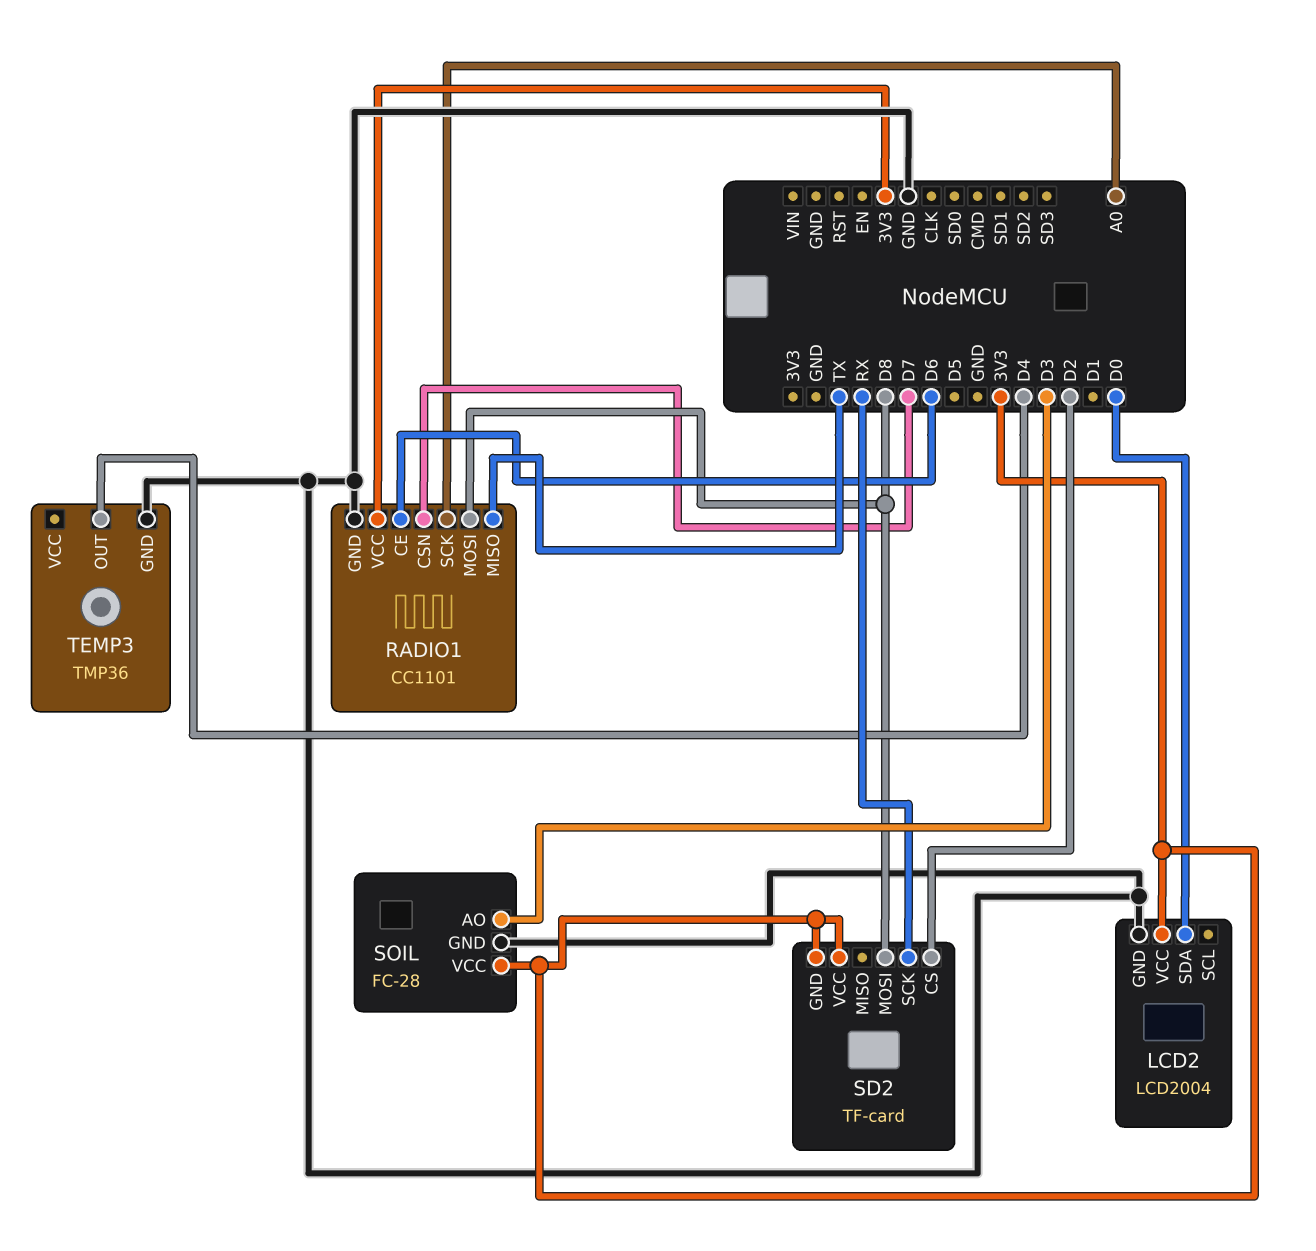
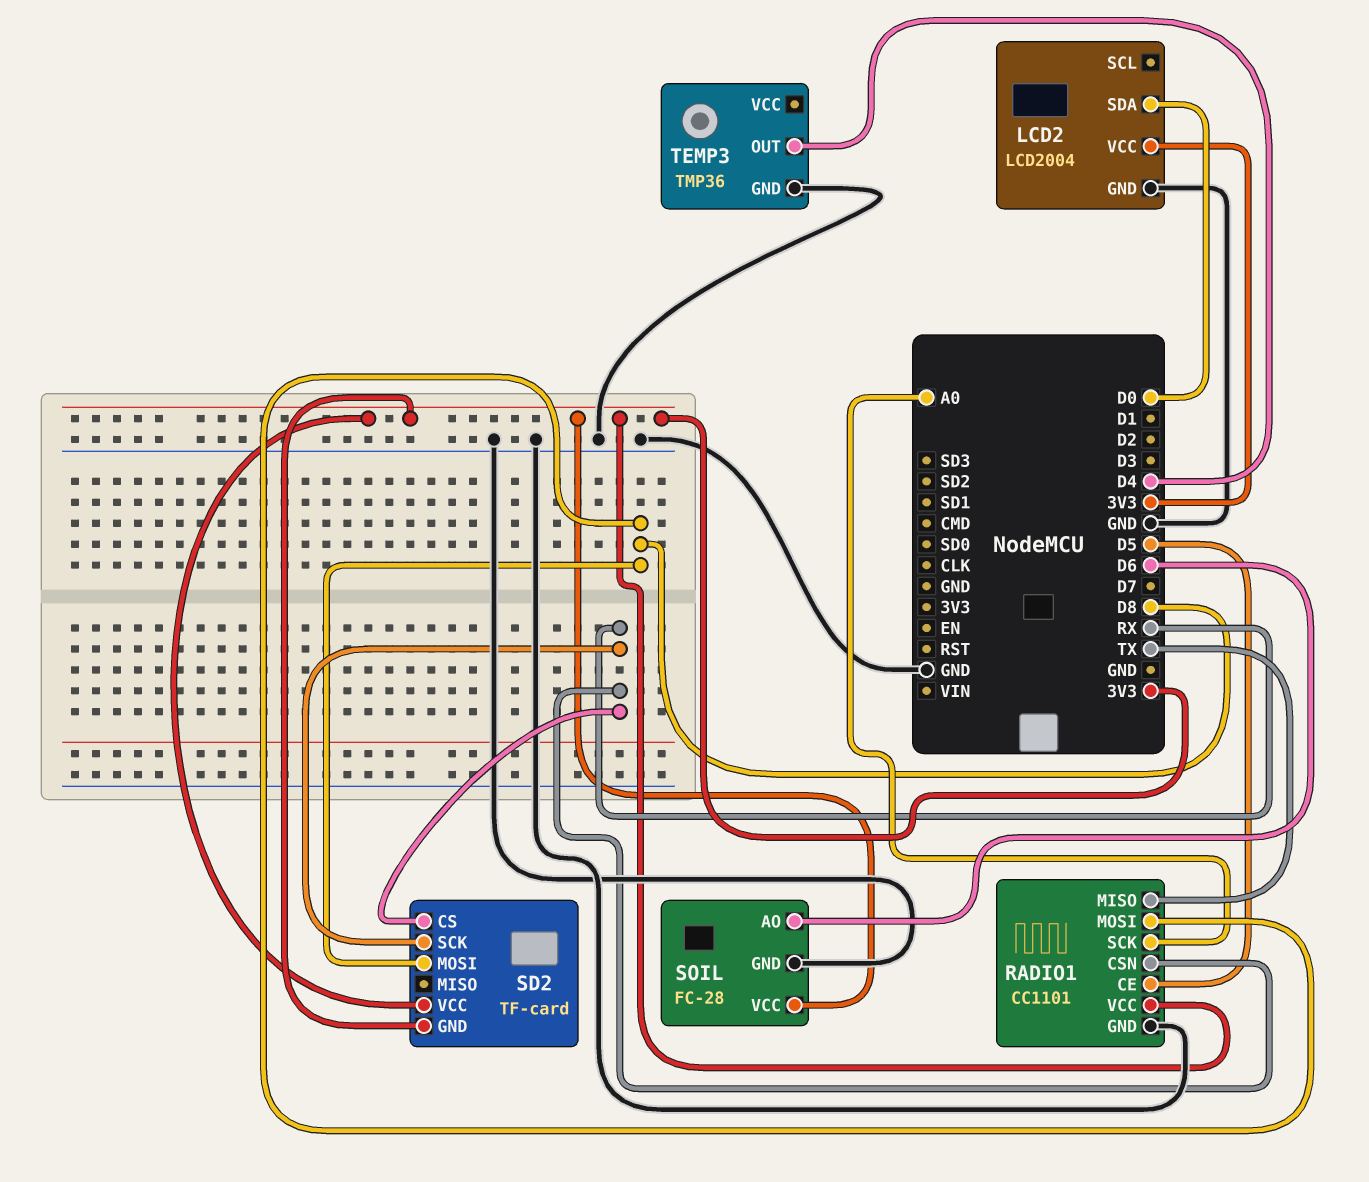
RADIO1 pin CE: D6 -> D5
RADIO1 pin CSN: D7 -> RX
SD2 pin CS: D2 -> RX
SOIL pin AO: D3 -> D6

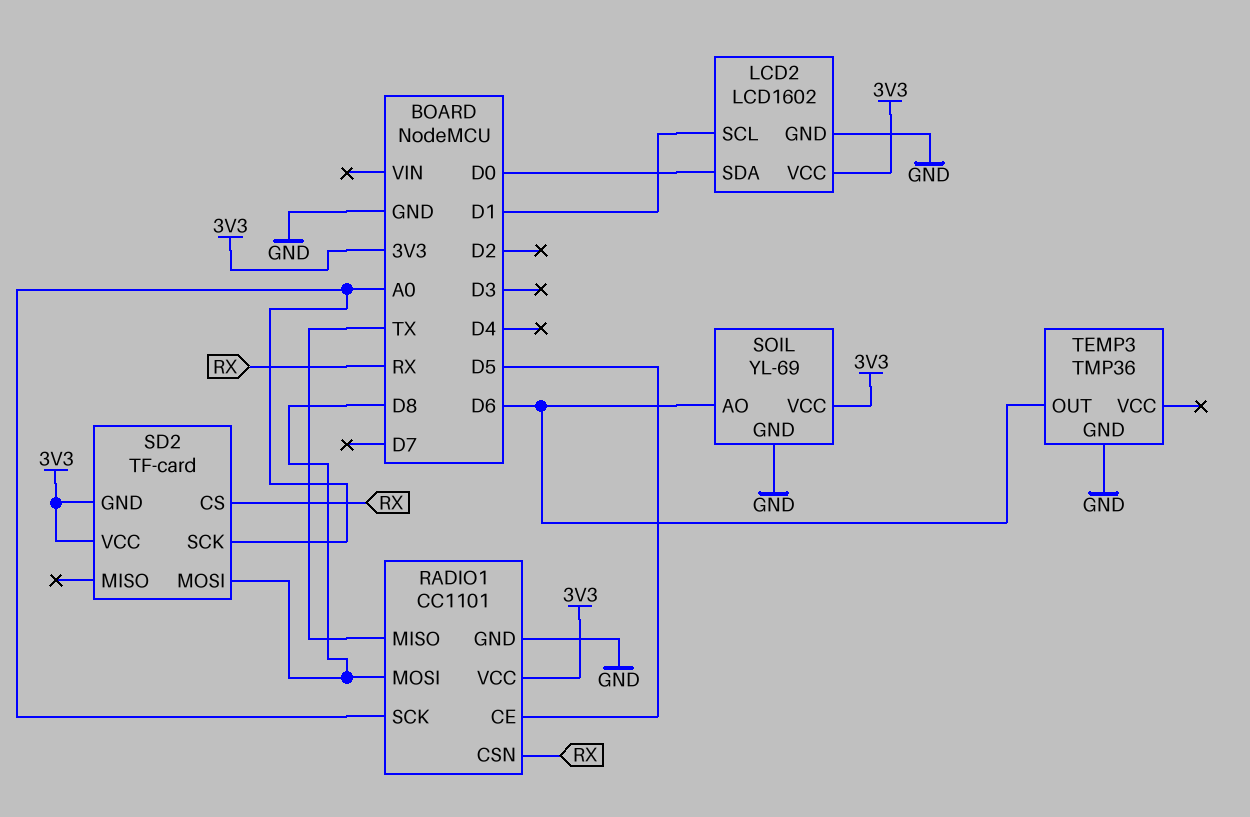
LCD2: LCD2004 -> LCD1602
LCD2 pin SCL: none -> D1
SD2 pin SCK: RX -> A0
SOIL: FC-28 -> YL-69
TEMP3 pin OUT: D4 -> D6

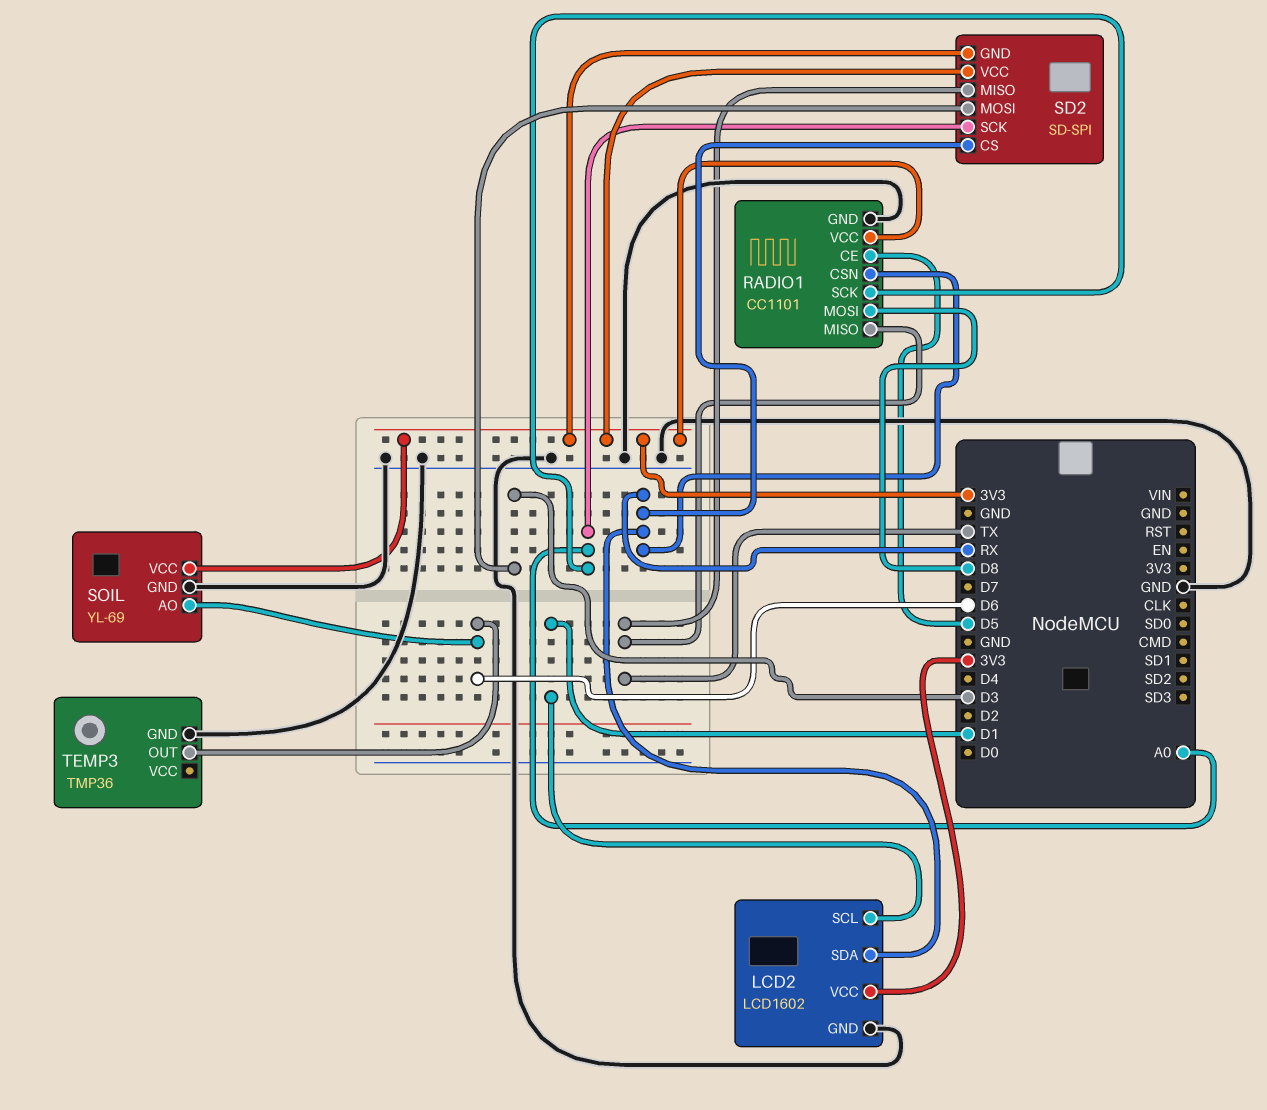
LCD2 pin SDA: D0 -> RX
SD2: TF-card -> SD-SPI
SD2 pin MISO: none -> TX
SD2 pin MOSI: D8 -> D3

